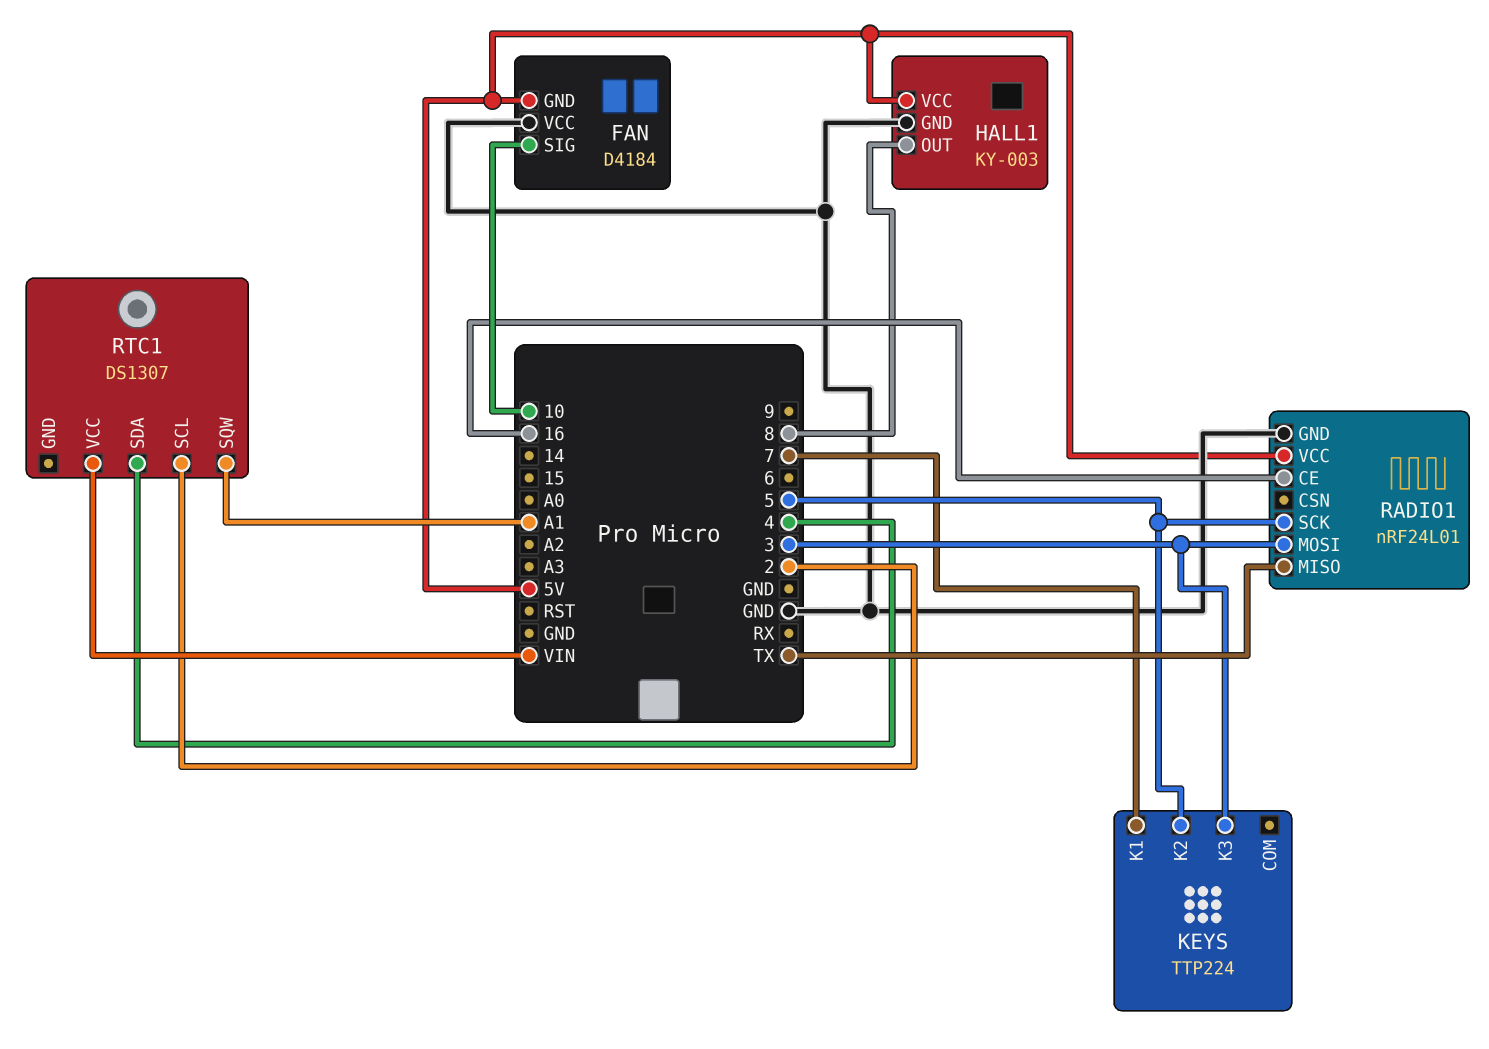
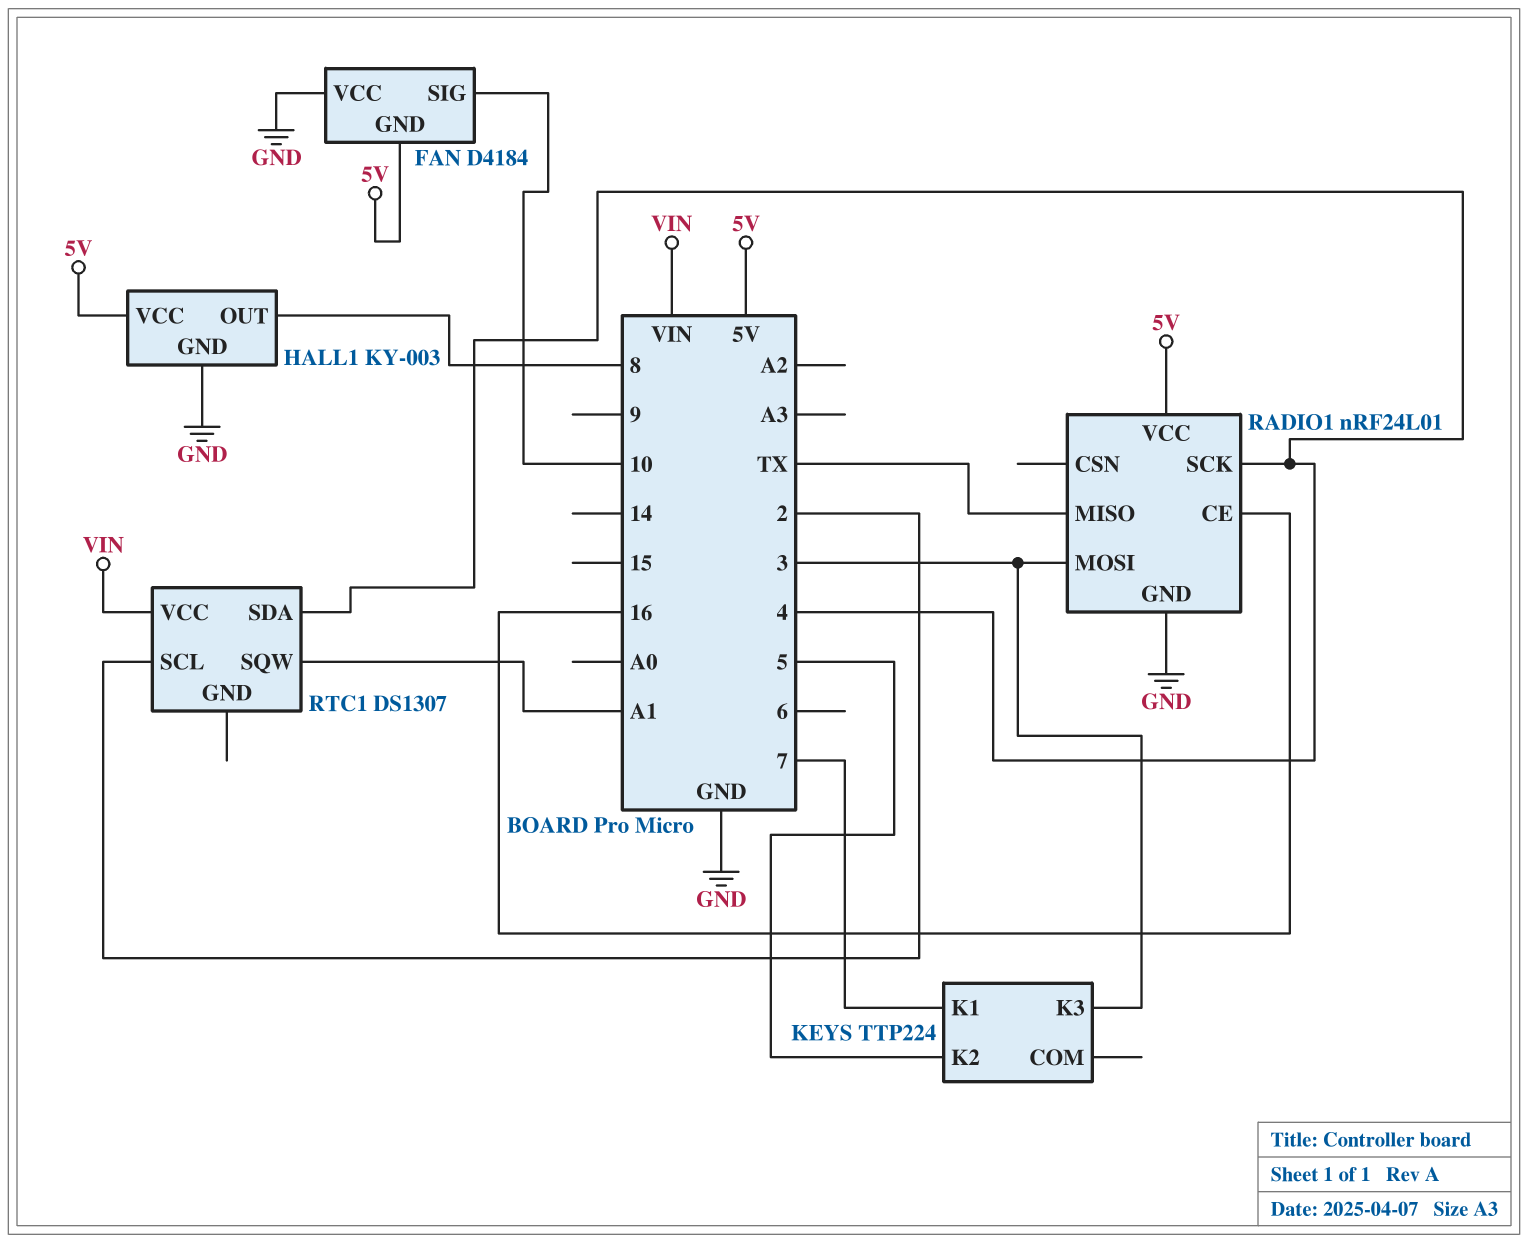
RADIO1 pin SCK: 5 -> 4

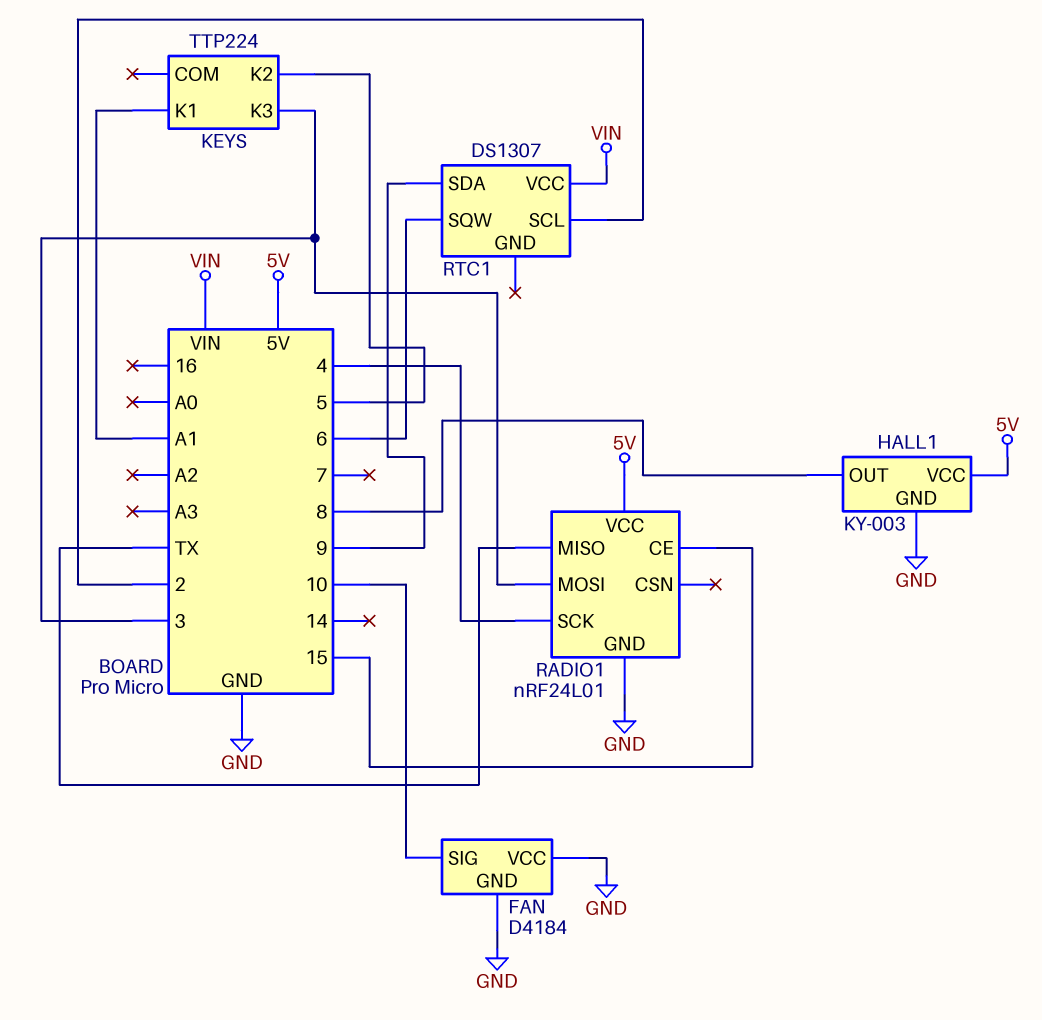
FAN pin GND: 5V -> GND
KEYS pin K1: 7 -> A1
RADIO1 pin CE: 16 -> 15
RTC1 pin SDA: 4 -> 9
RTC1 pin SQW: A1 -> 6

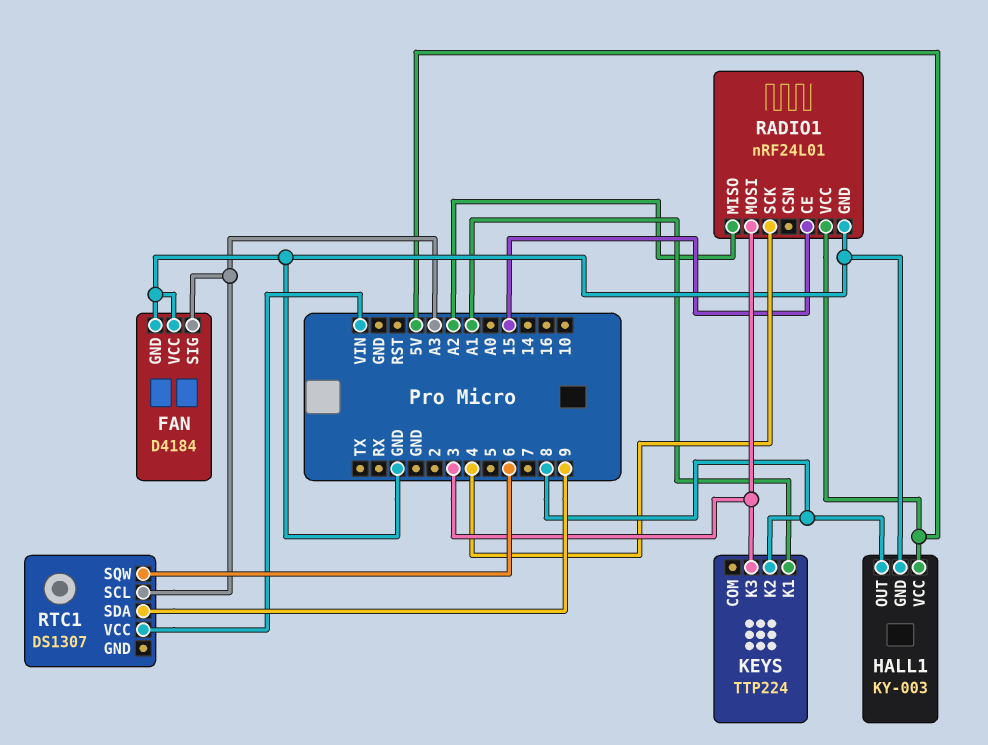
FAN pin SIG: 10 -> A3
KEYS pin K2: 5 -> 8
RADIO1 pin MISO: TX -> A2
RTC1 pin SCL: 2 -> A3

